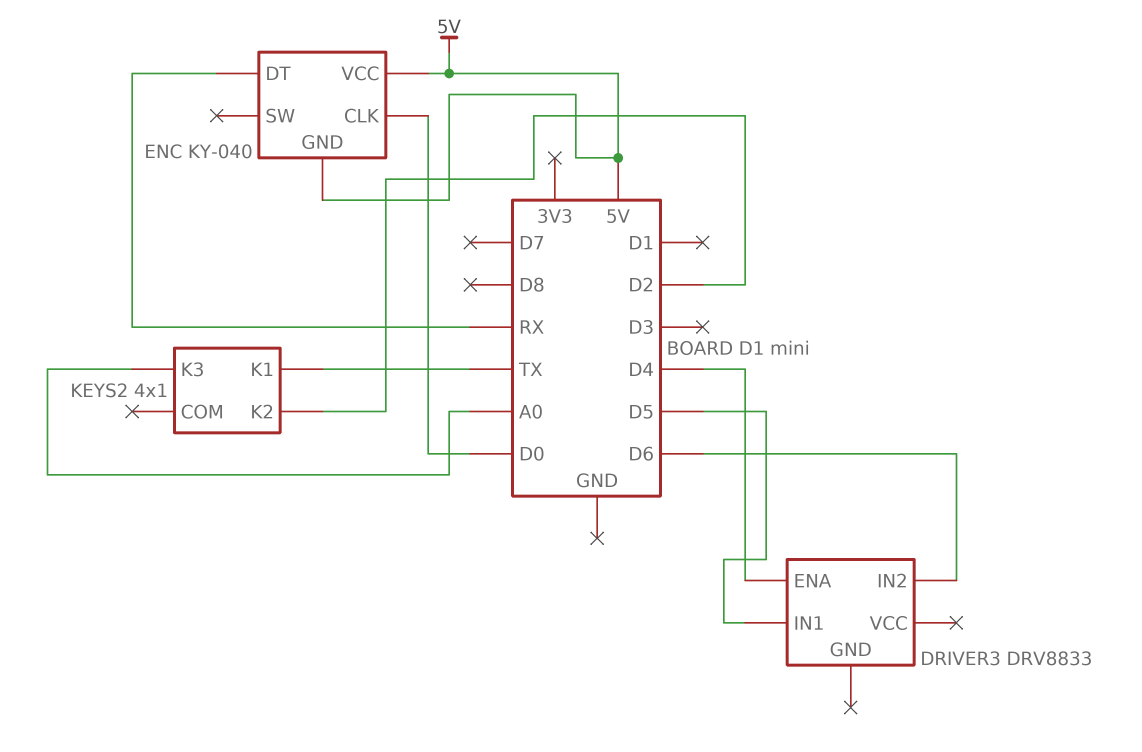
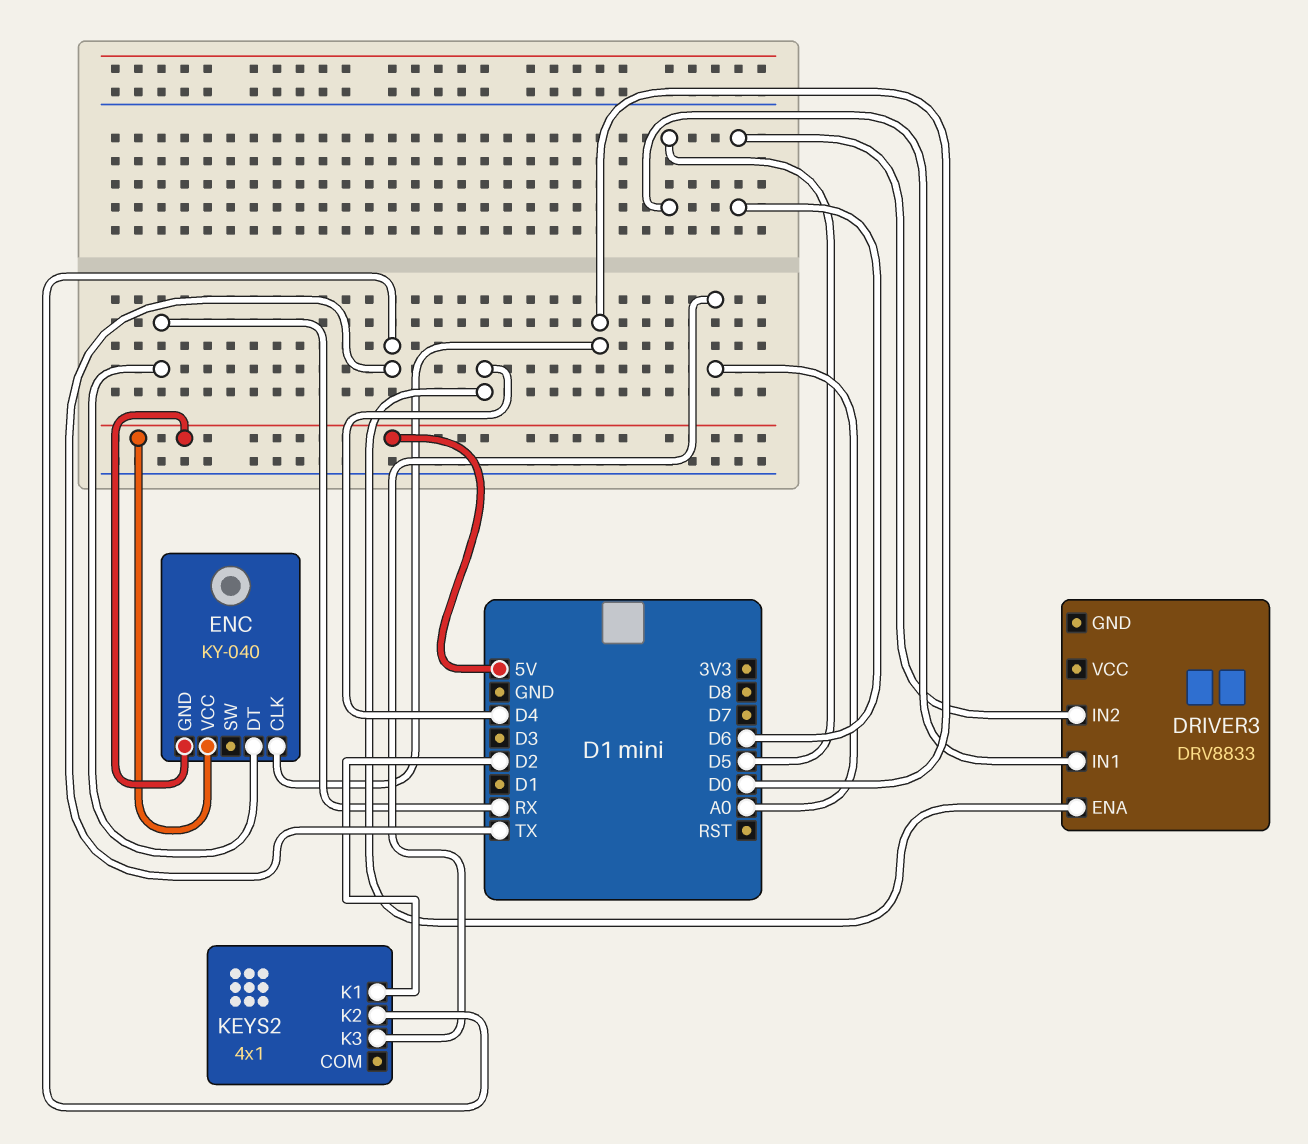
KEYS2 pin K1: TX -> D2
KEYS2 pin K2: D2 -> TX

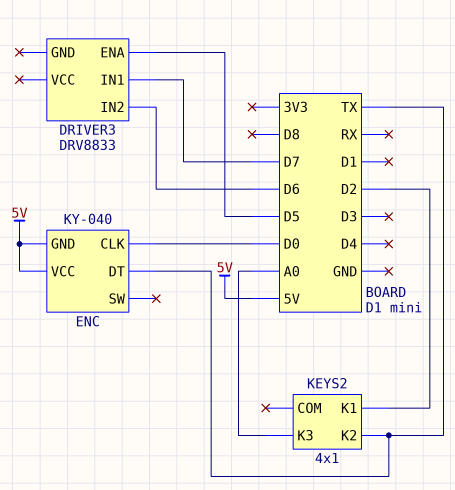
DRIVER3 pin ENA: D4 -> D5
DRIVER3 pin IN1: D5 -> D7
ENC pin DT: RX -> TX

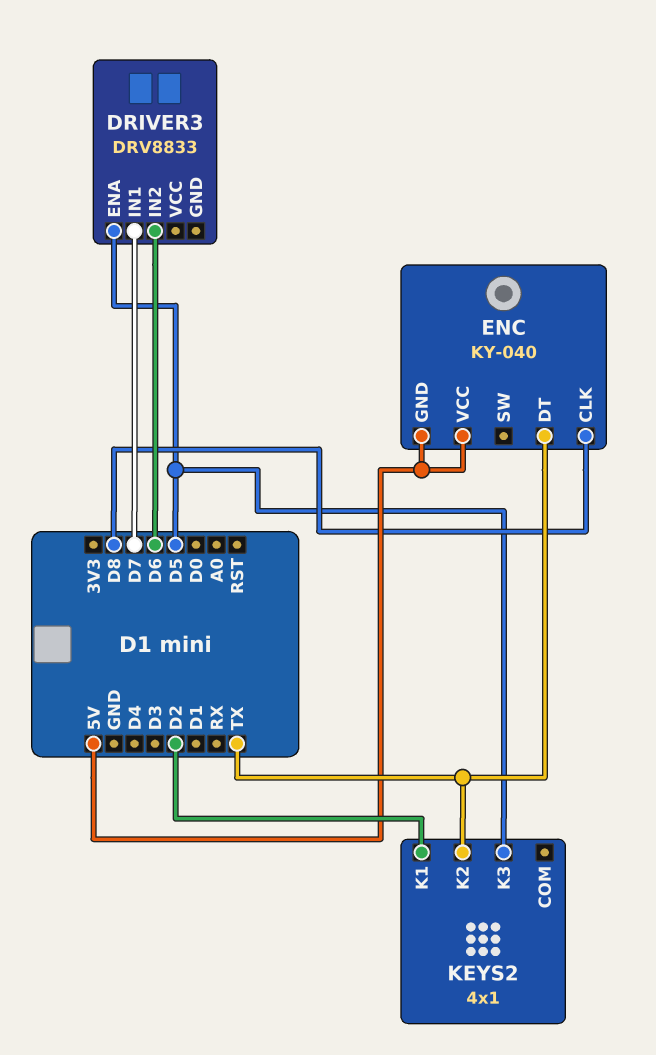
ENC pin CLK: D0 -> D8
KEYS2 pin K3: A0 -> D5

